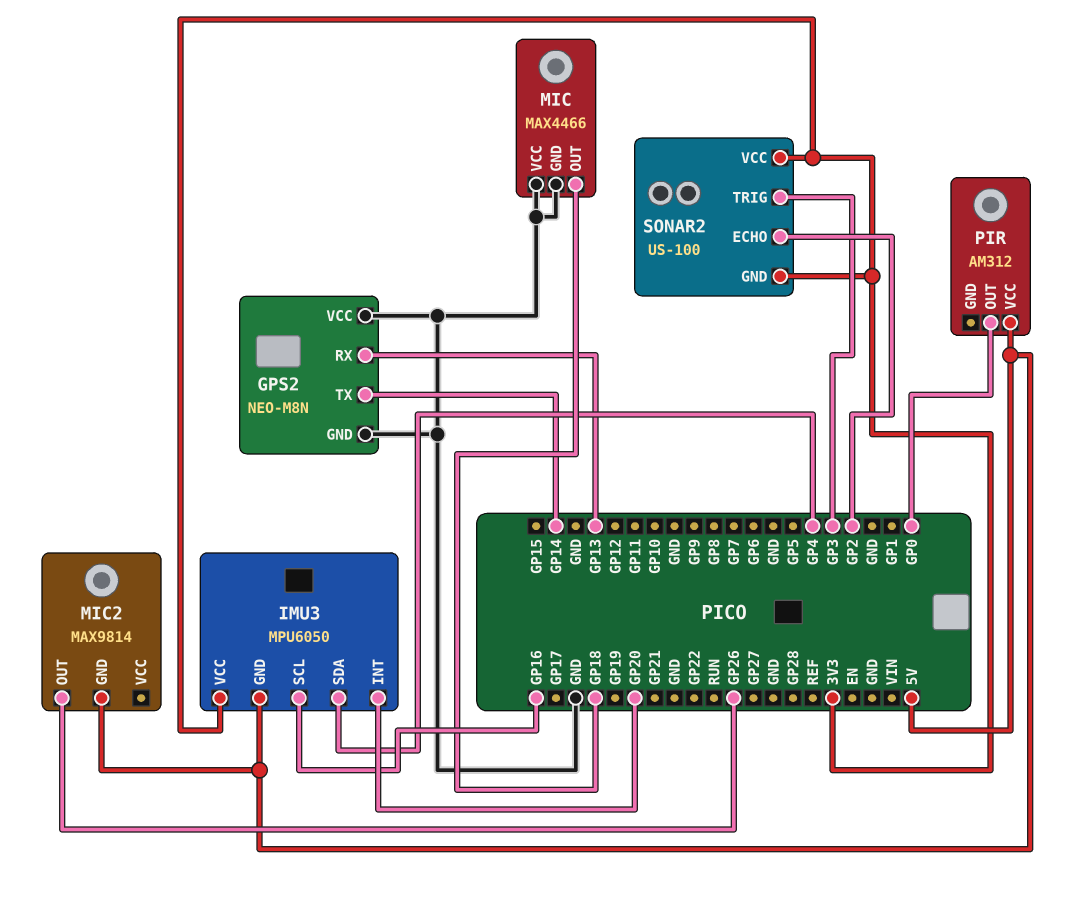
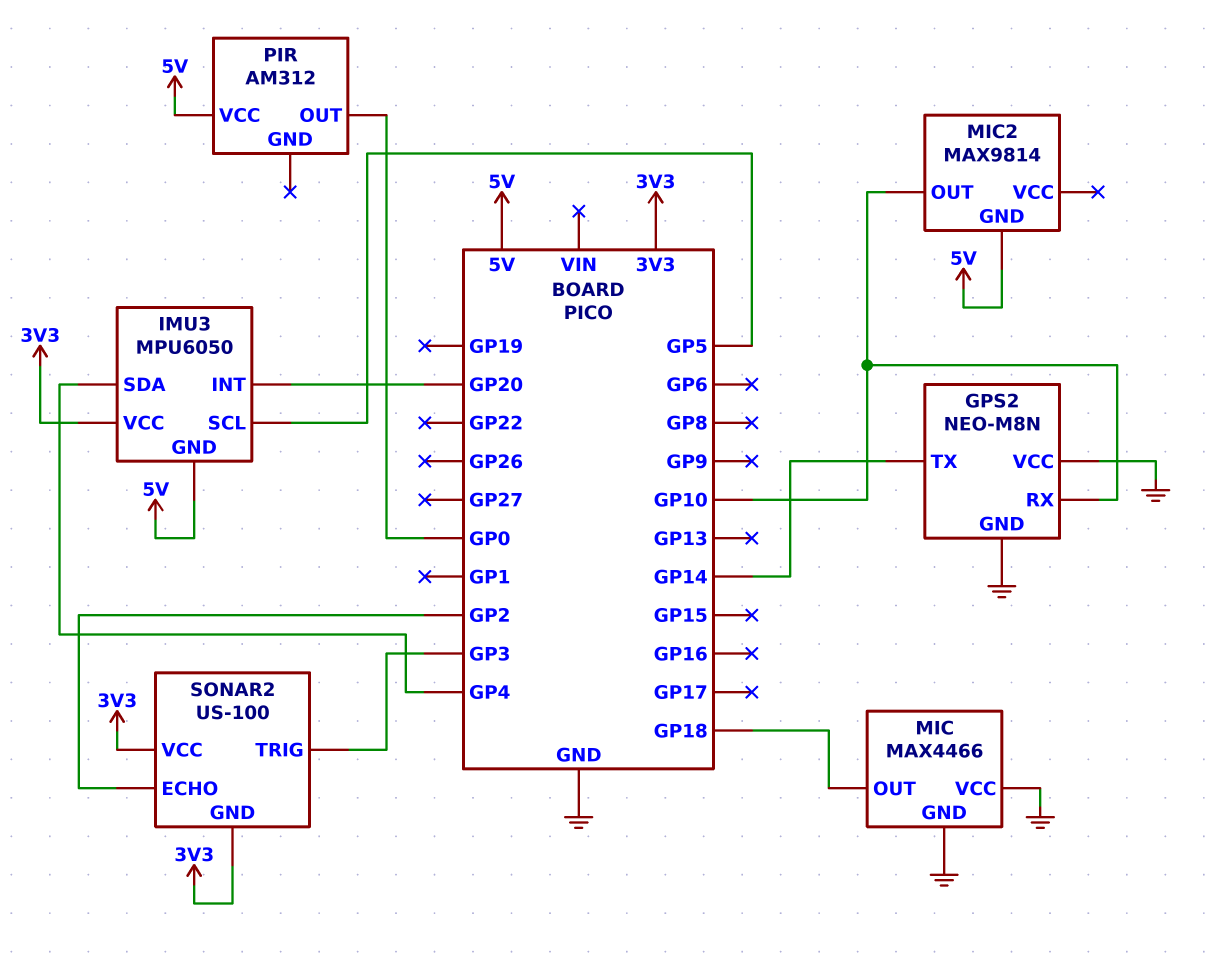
GPS2 pin RX: GP13 -> GP10
IMU3 pin SCL: GP16 -> GP5
MIC2 pin OUT: GP26 -> GP10

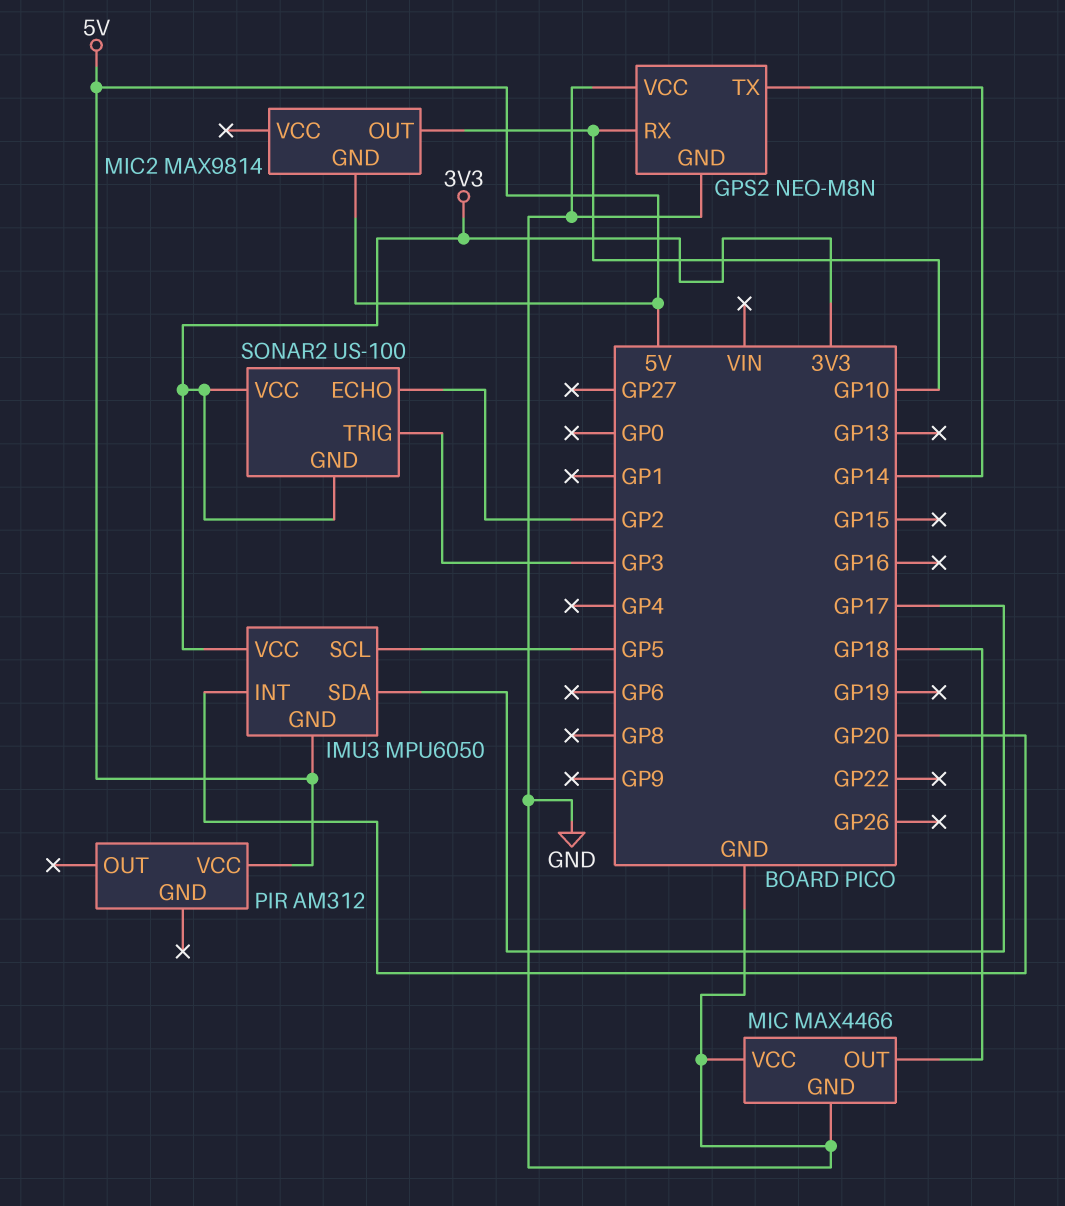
IMU3 pin SDA: GP4 -> GP17
PIR pin OUT: GP0 -> none

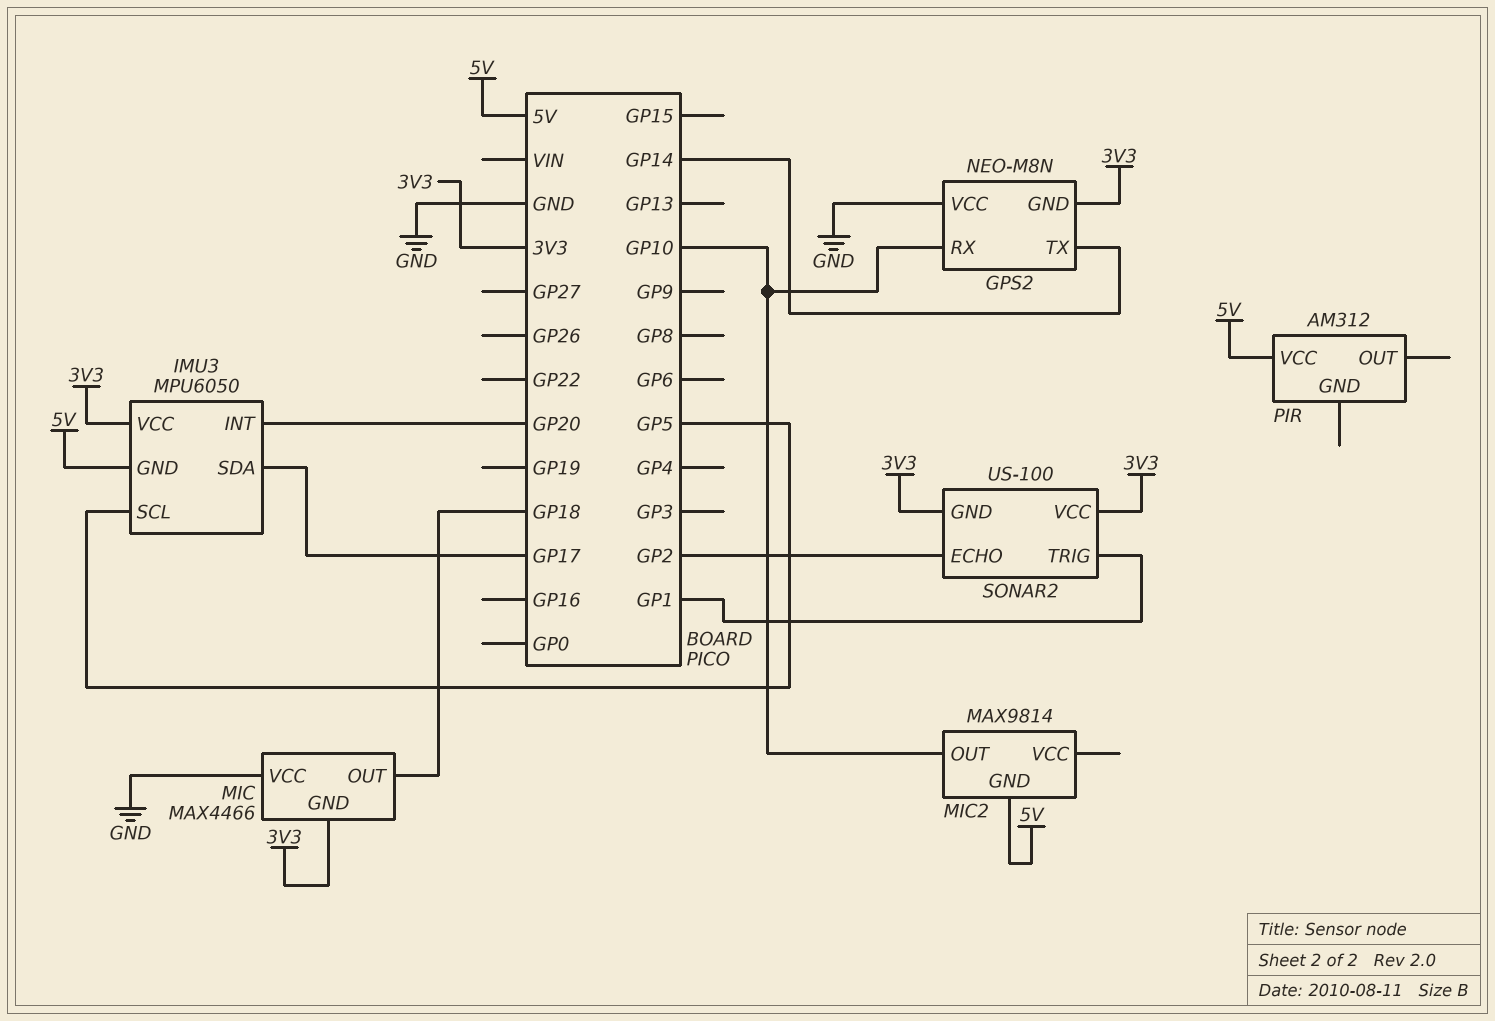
GPS2 pin GND: GND -> 3V3
MIC pin GND: GND -> 3V3
SONAR2 pin TRIG: GP3 -> GP1

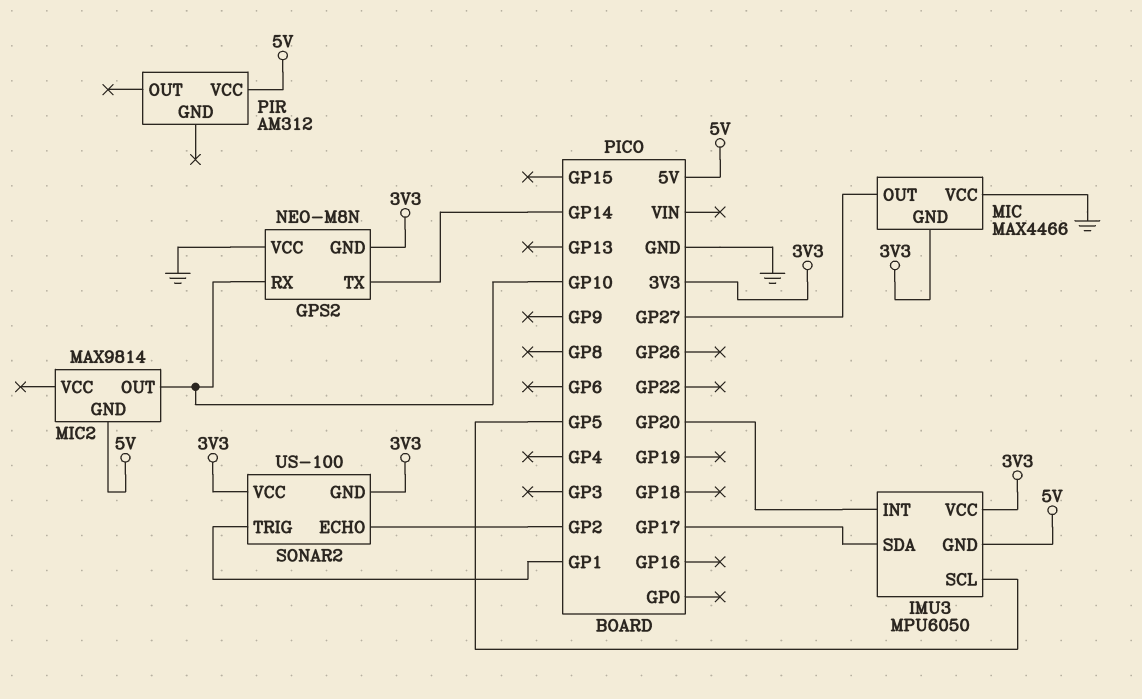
MIC pin OUT: GP18 -> GP27

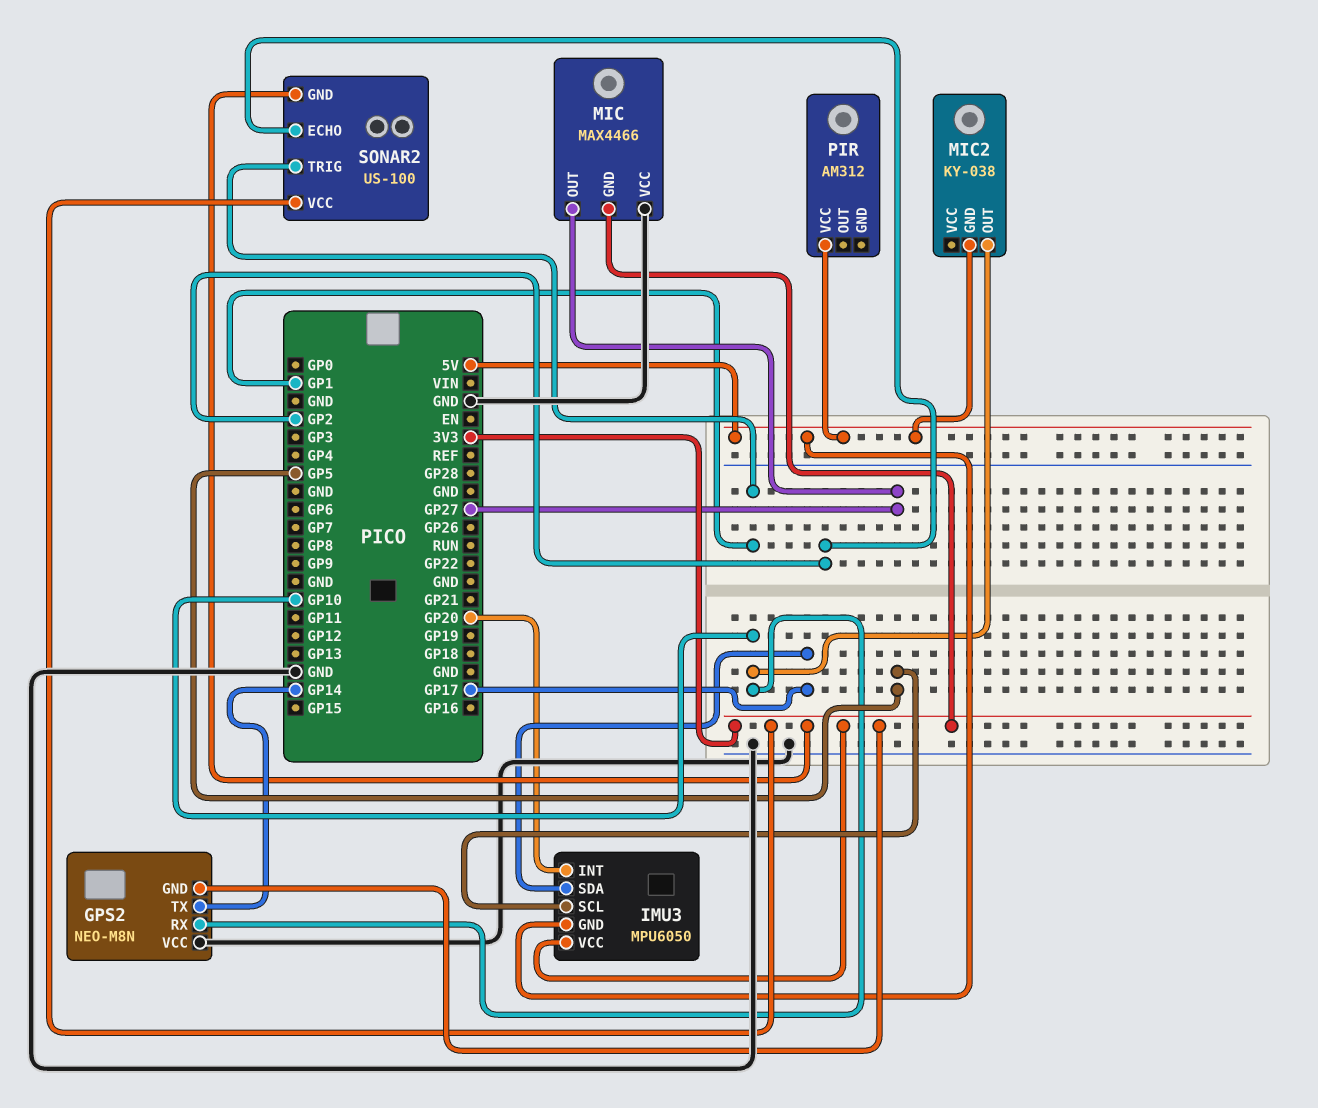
MIC2: MAX9814 -> KY-038

